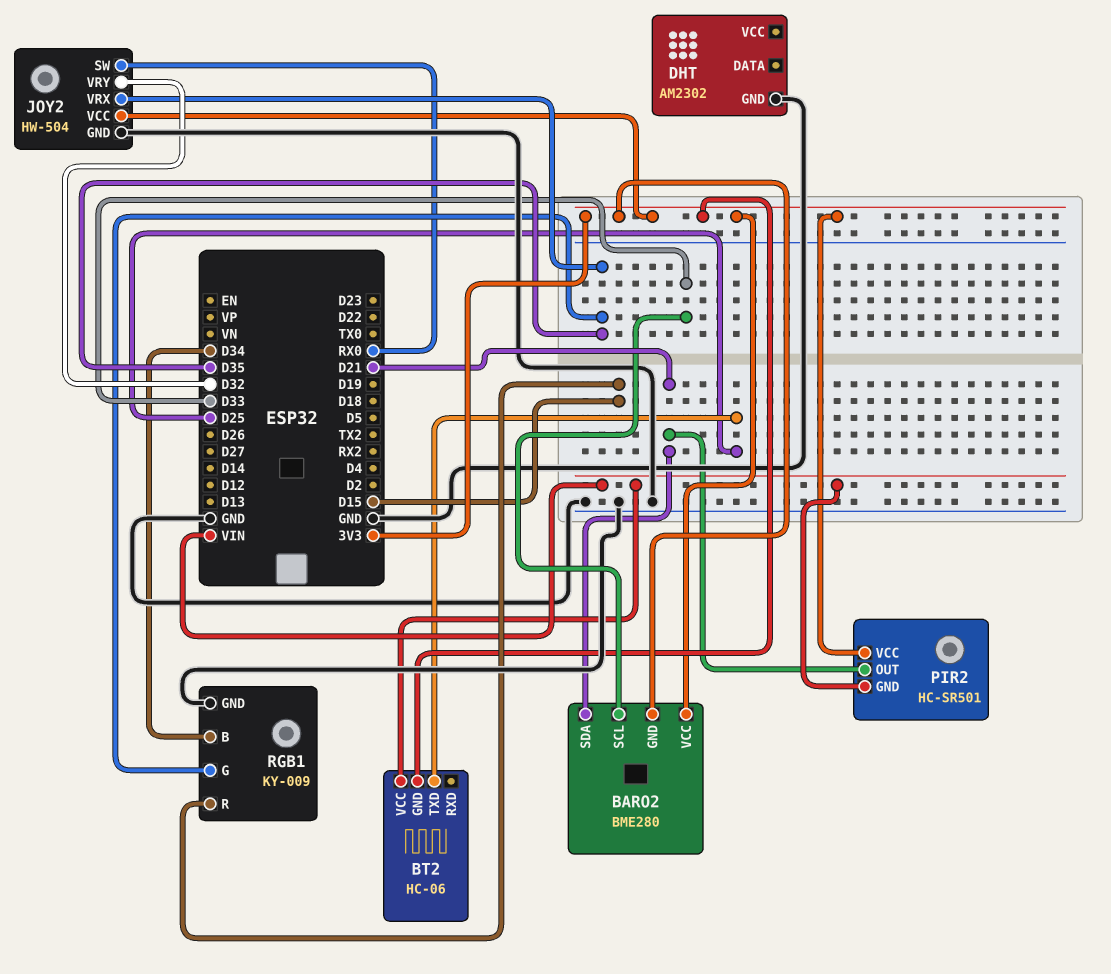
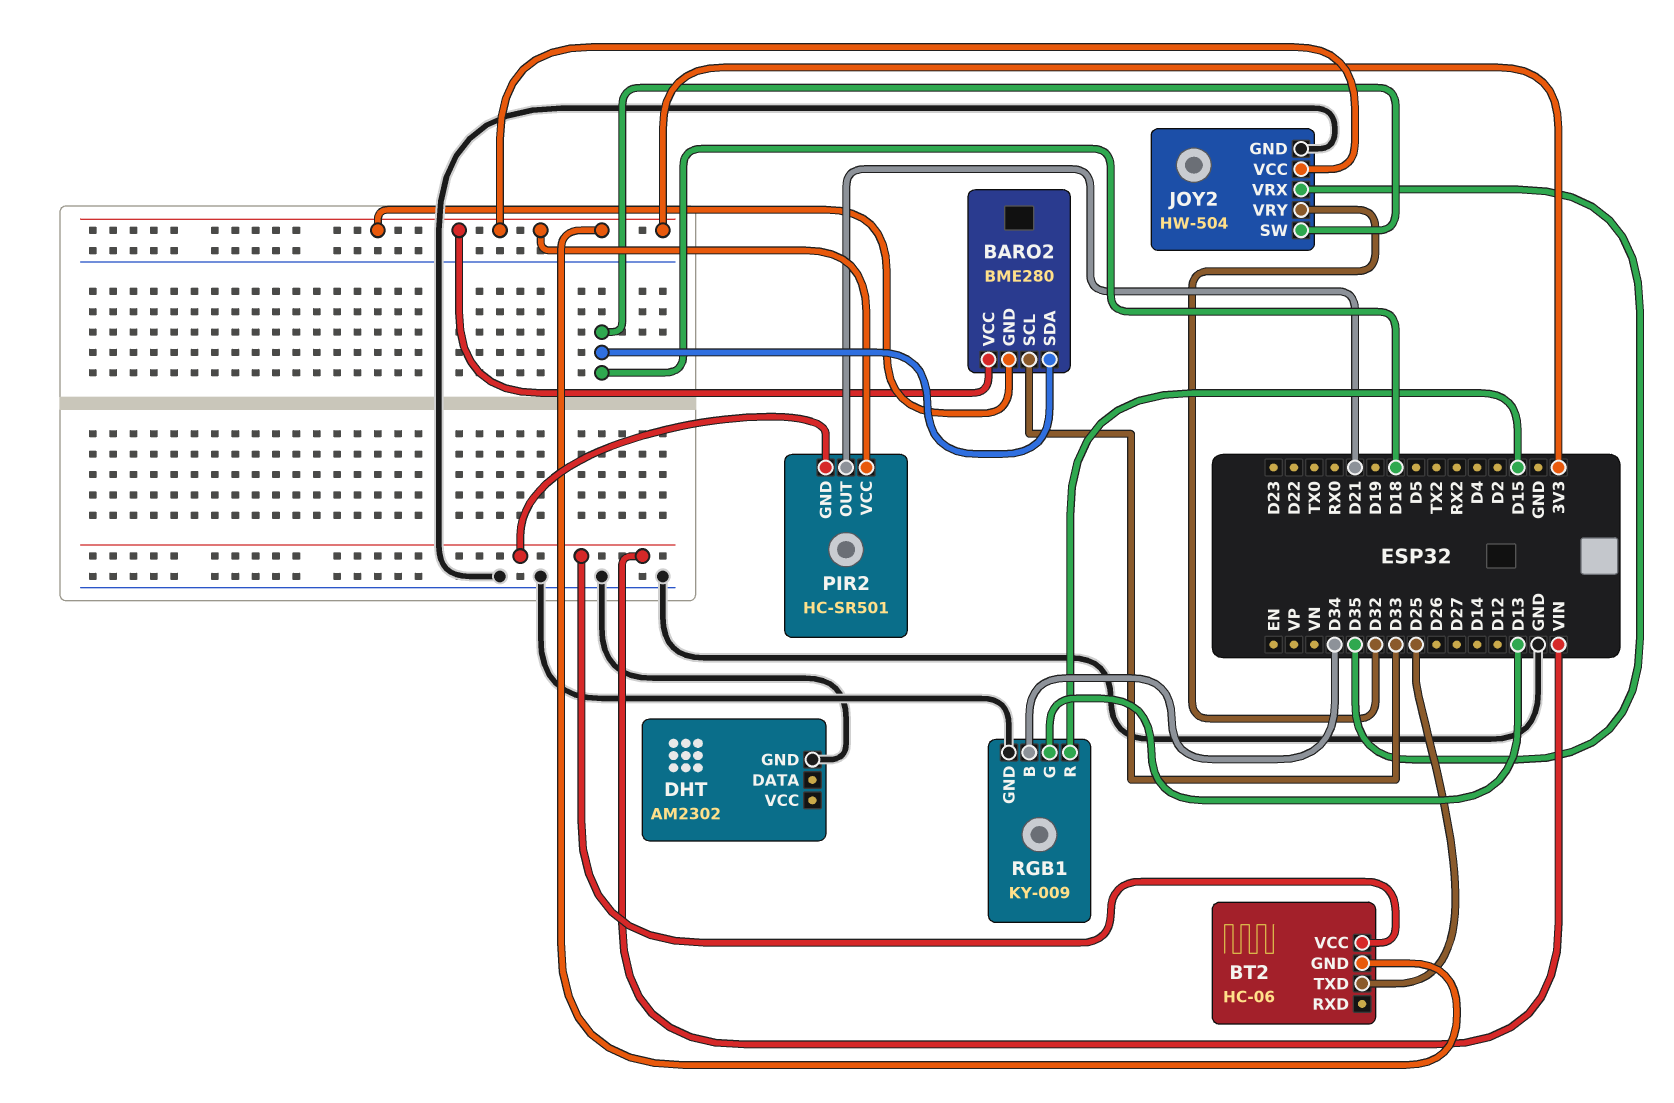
BARO2 pin SDA: D21 -> D18
JOY2 pin SW: RX0 -> D18
RGB1 pin G: D35 -> D13

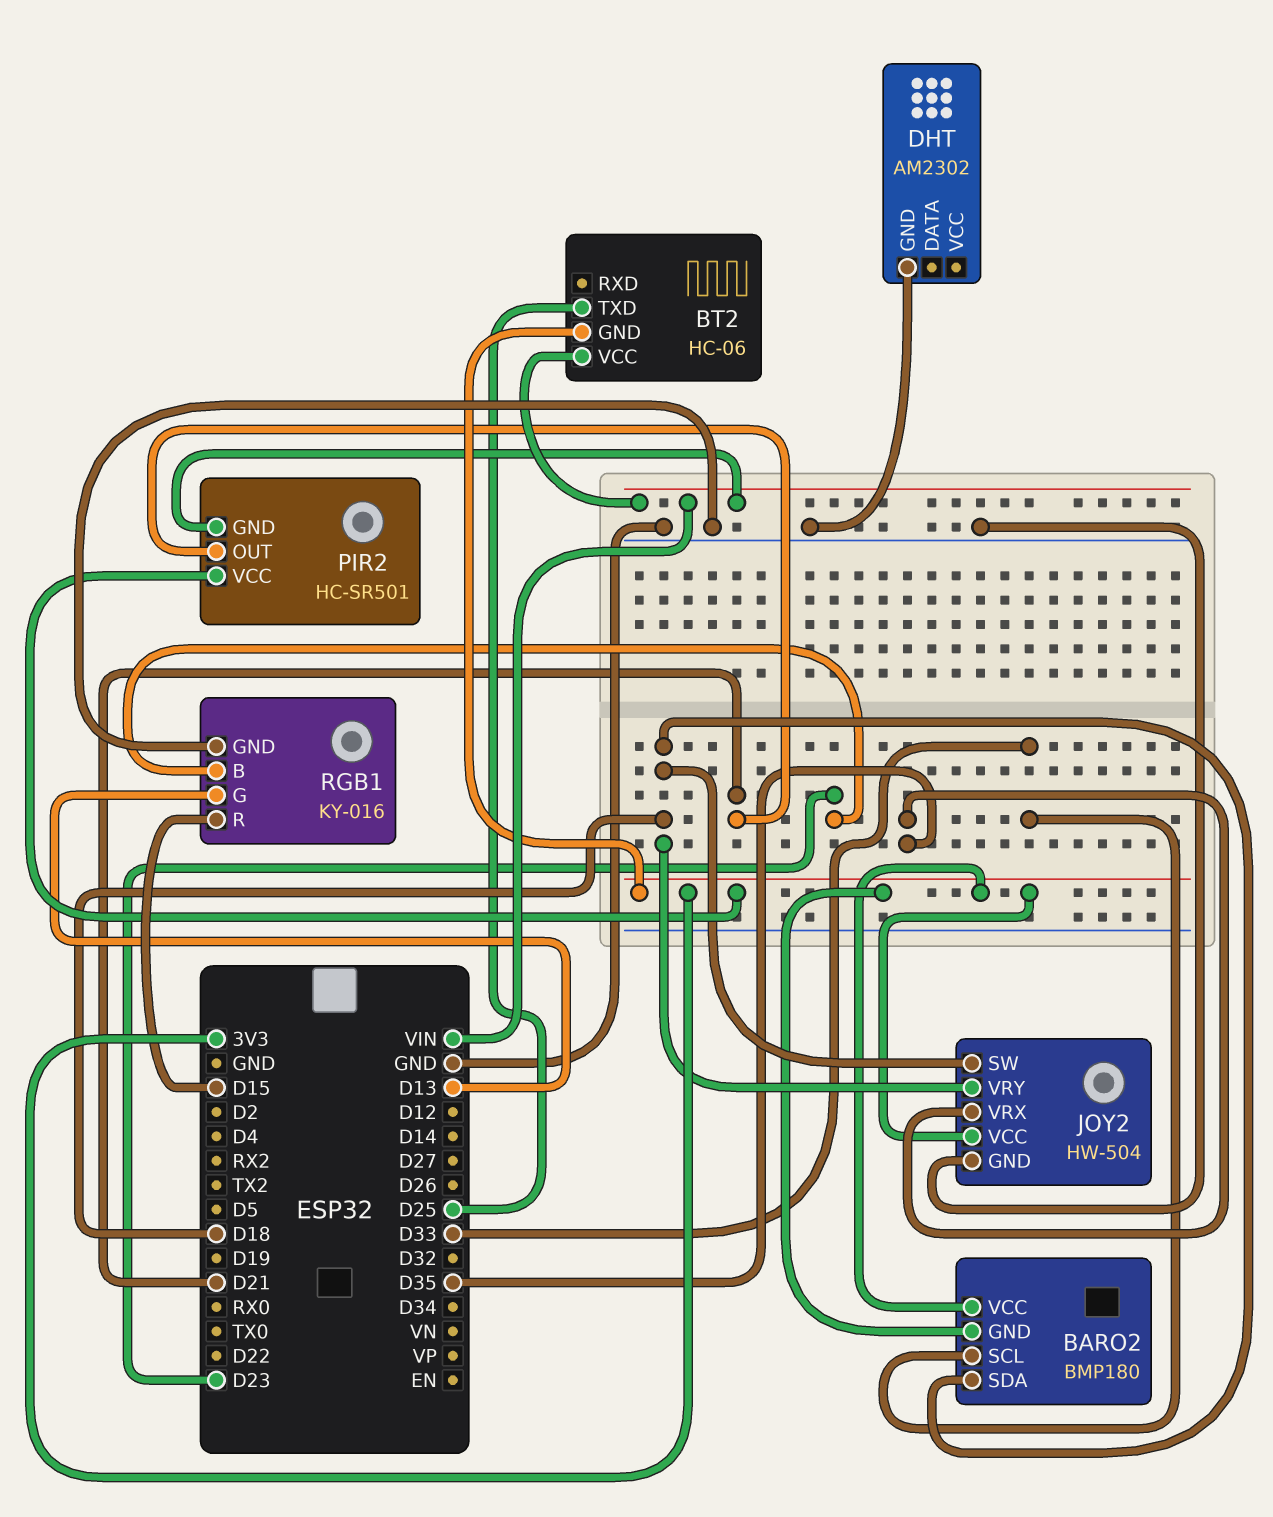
BARO2: BME280 -> BMP180
JOY2 pin VRY: D32 -> D18
RGB1: KY-009 -> KY-016
RGB1 pin B: D34 -> D23

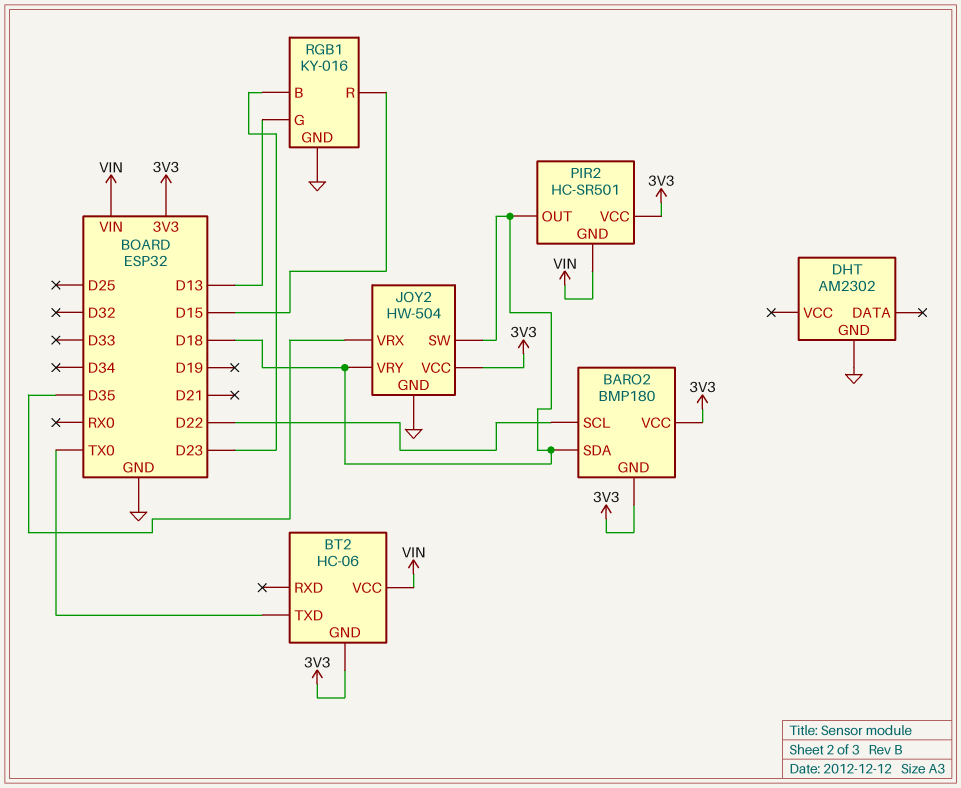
BARO2 pin SCL: D33 -> D22
BT2 pin TXD: D25 -> TX0
PIR2 pin OUT: D21 -> D18

